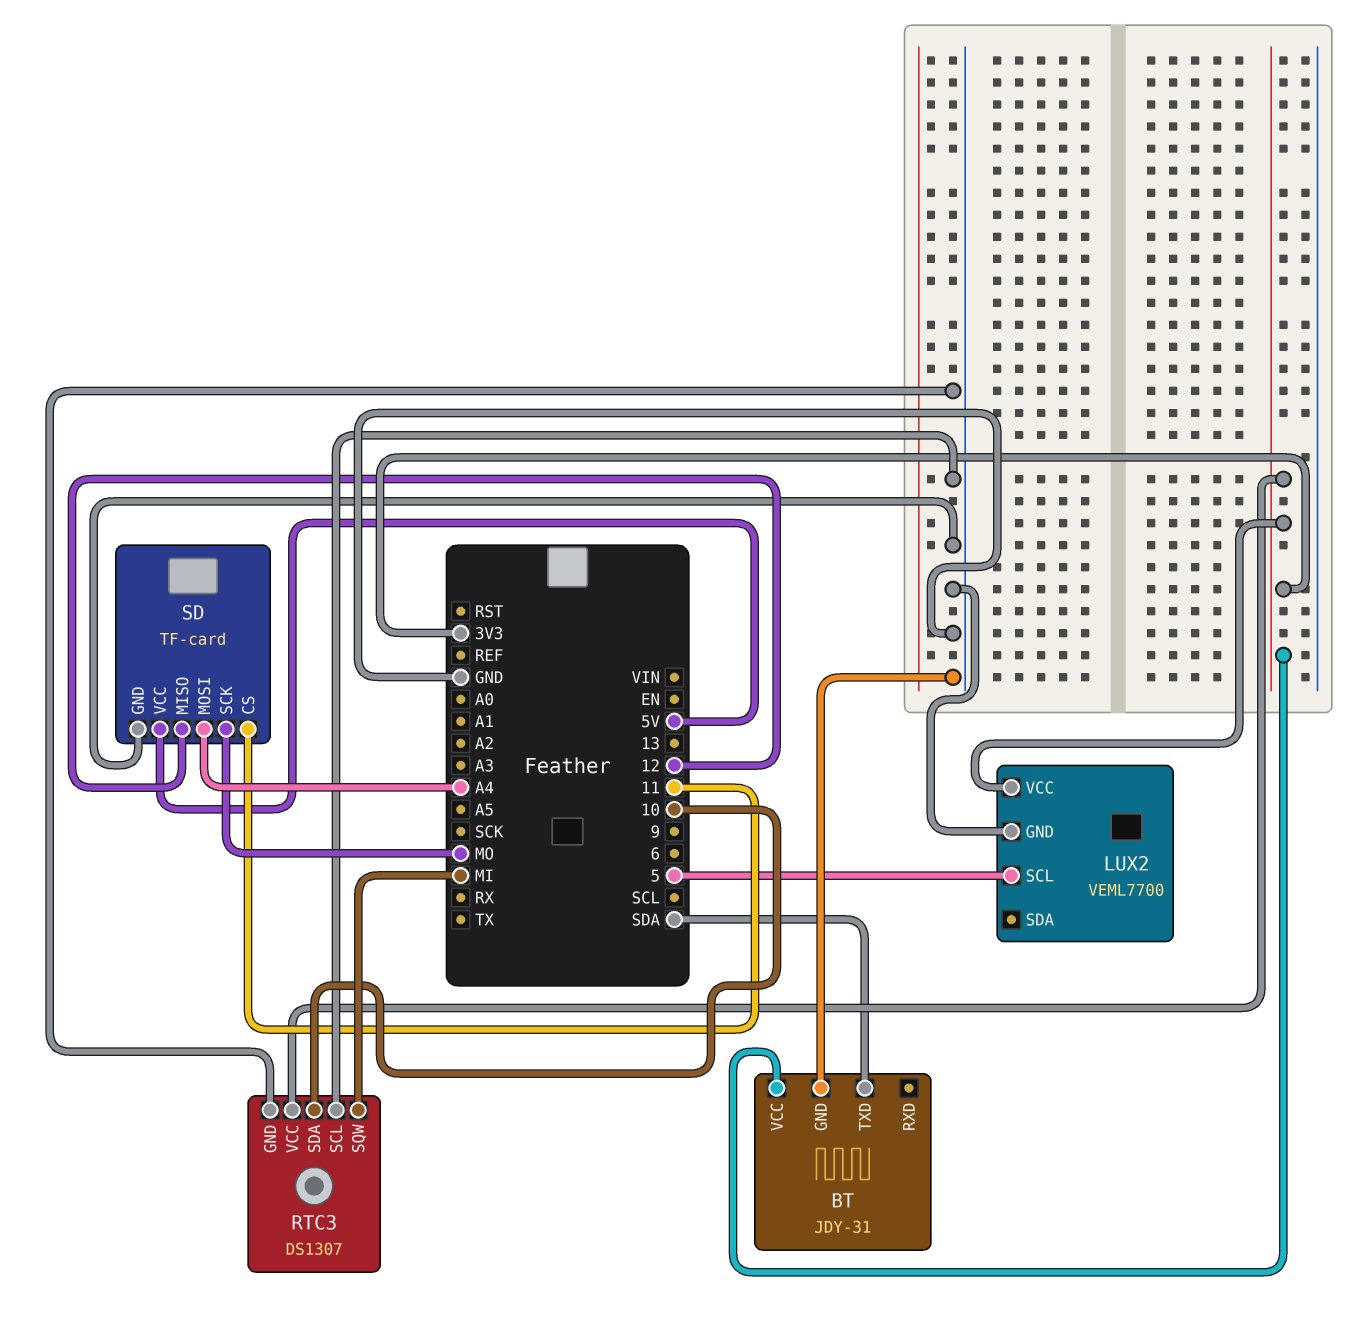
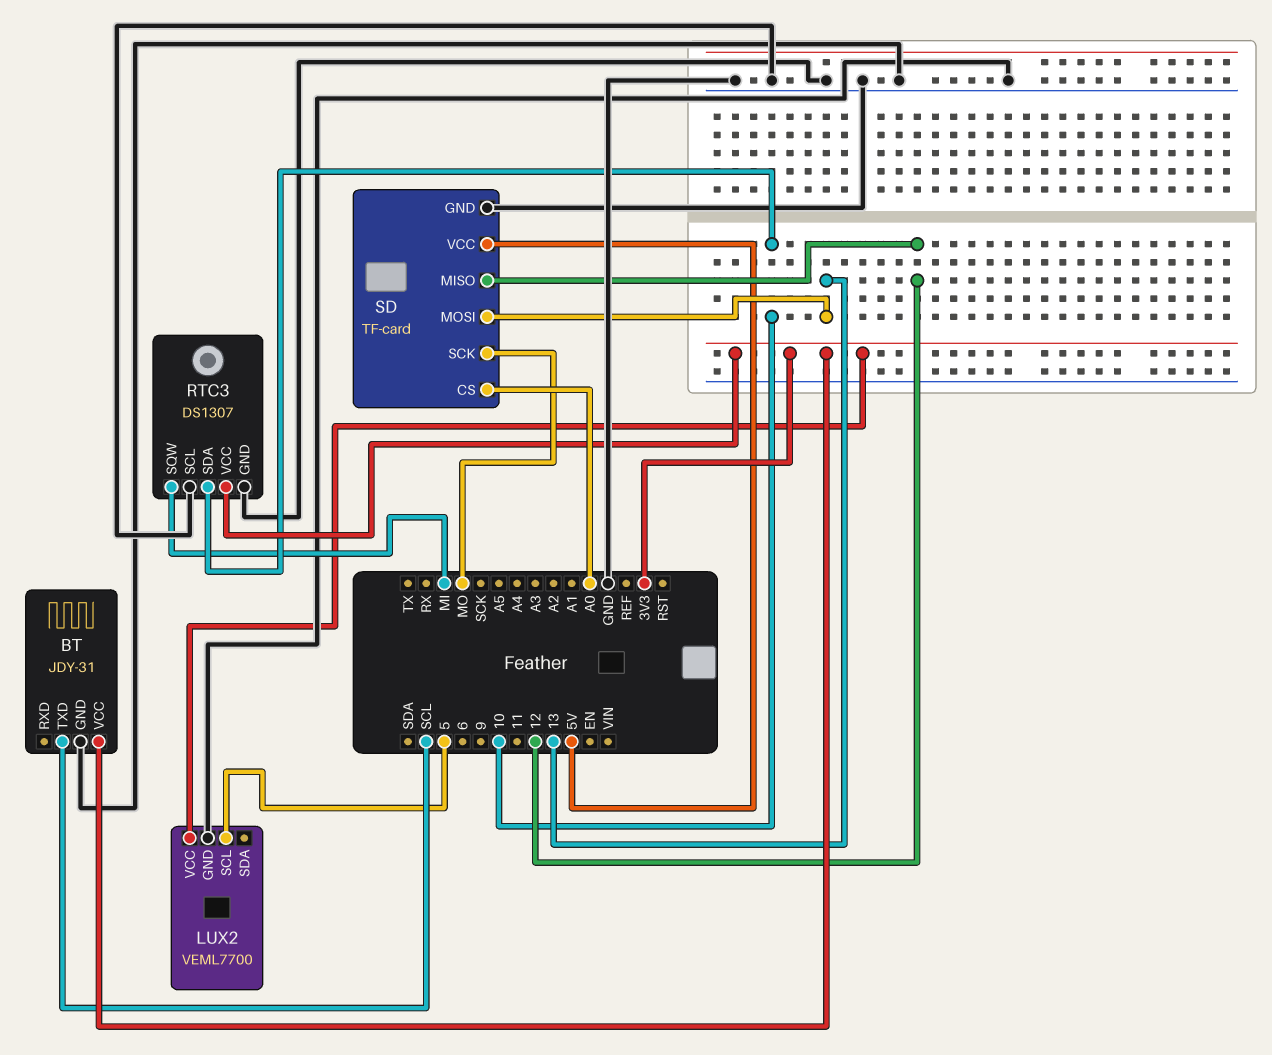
BT pin TXD: SDA -> SCL
SD pin CS: 11 -> A0
SD pin MOSI: A4 -> 13

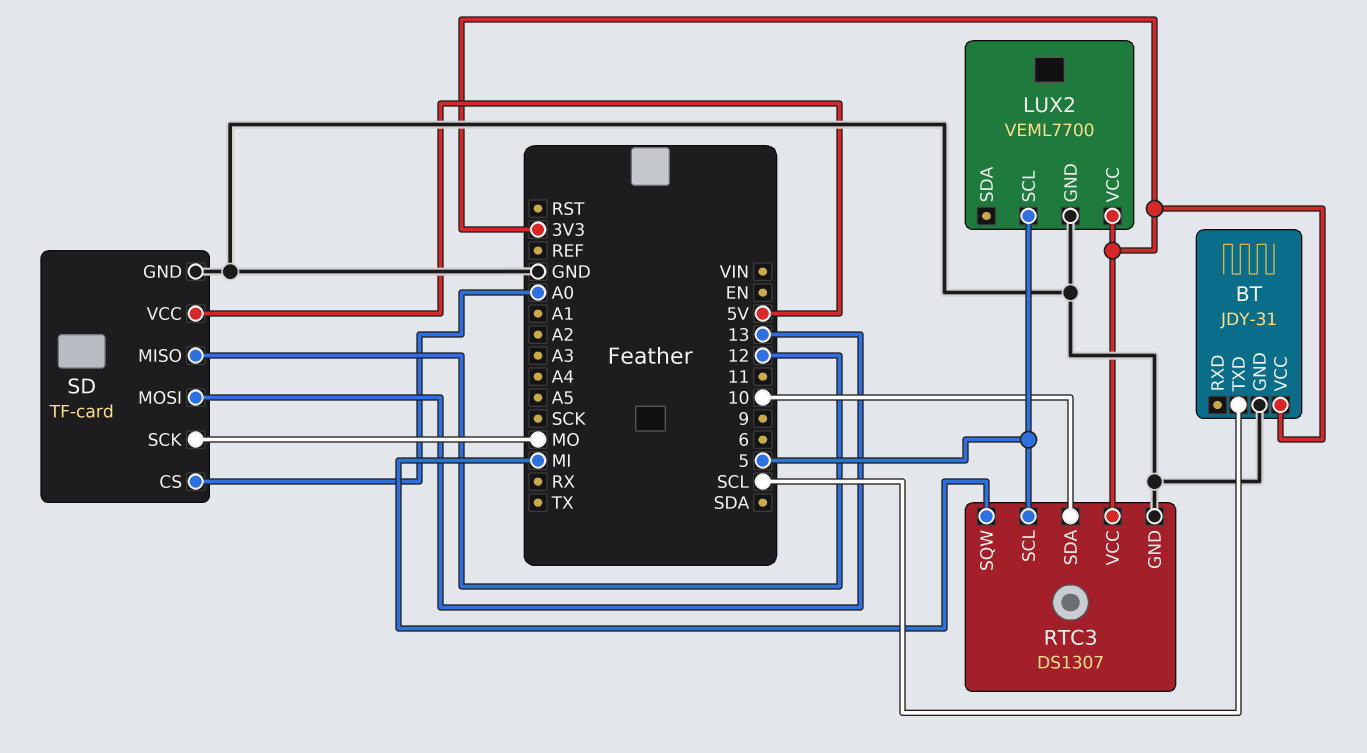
RTC3 pin SCL: GND -> 5

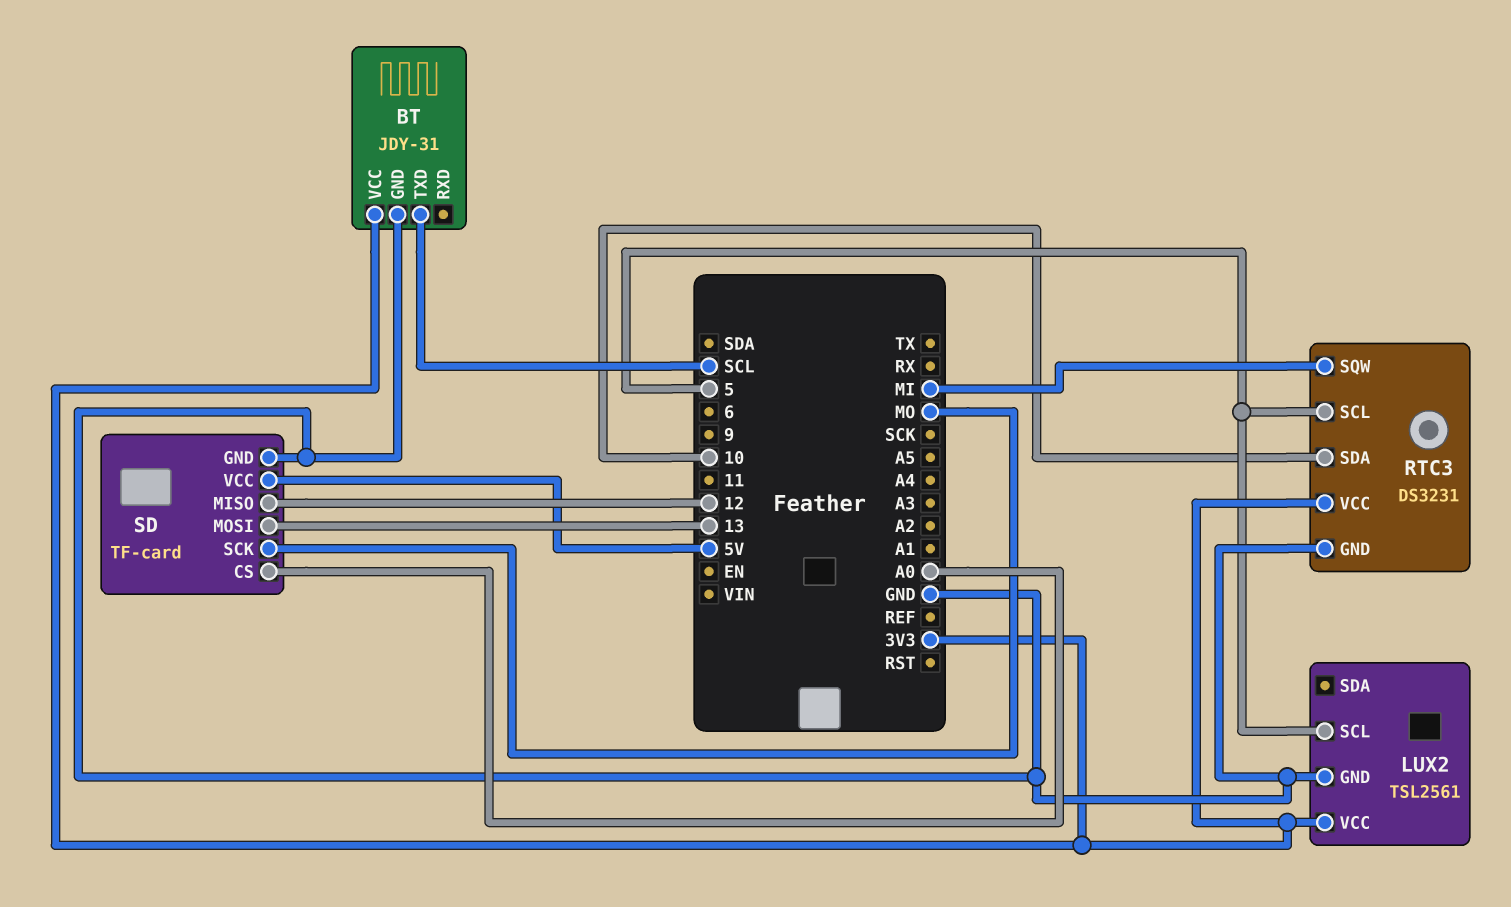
LUX2: VEML7700 -> TSL2561
RTC3: DS1307 -> DS3231

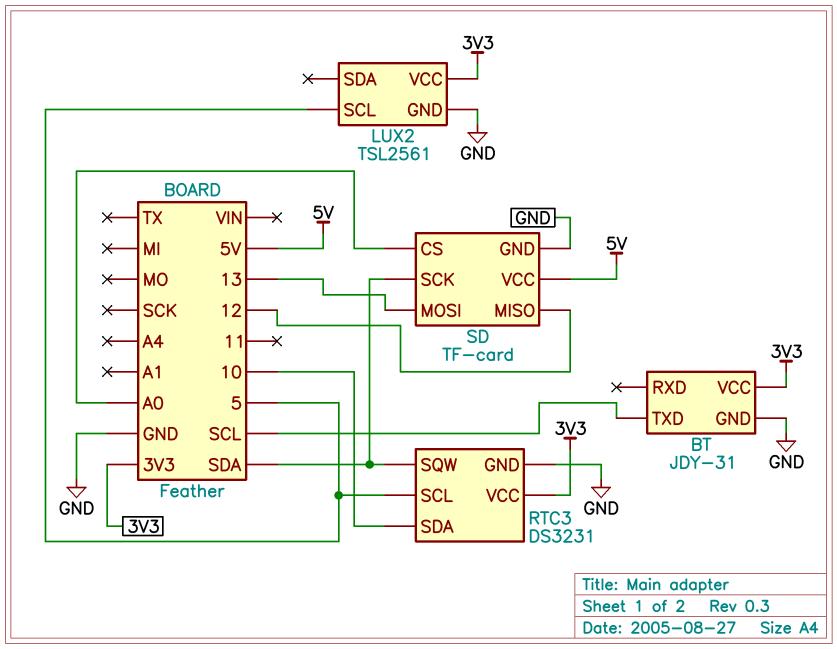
RTC3 pin SQW: MI -> SDA
SD pin SCK: MO -> SDA

